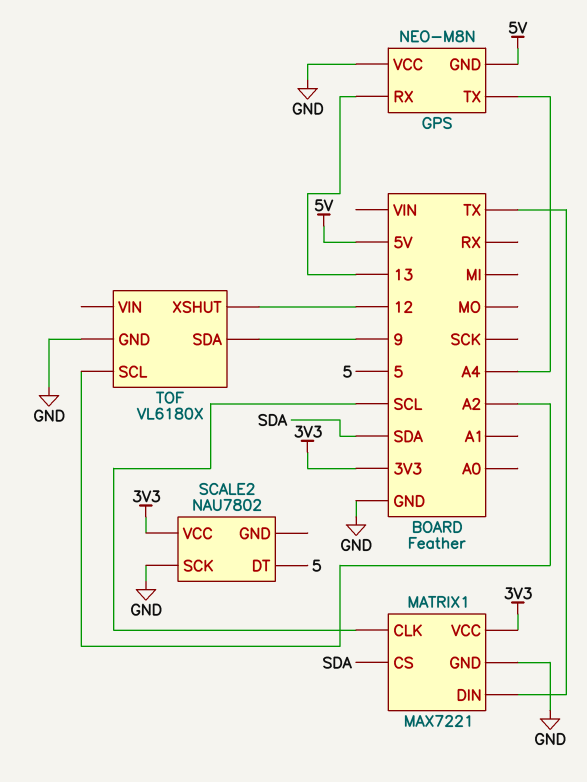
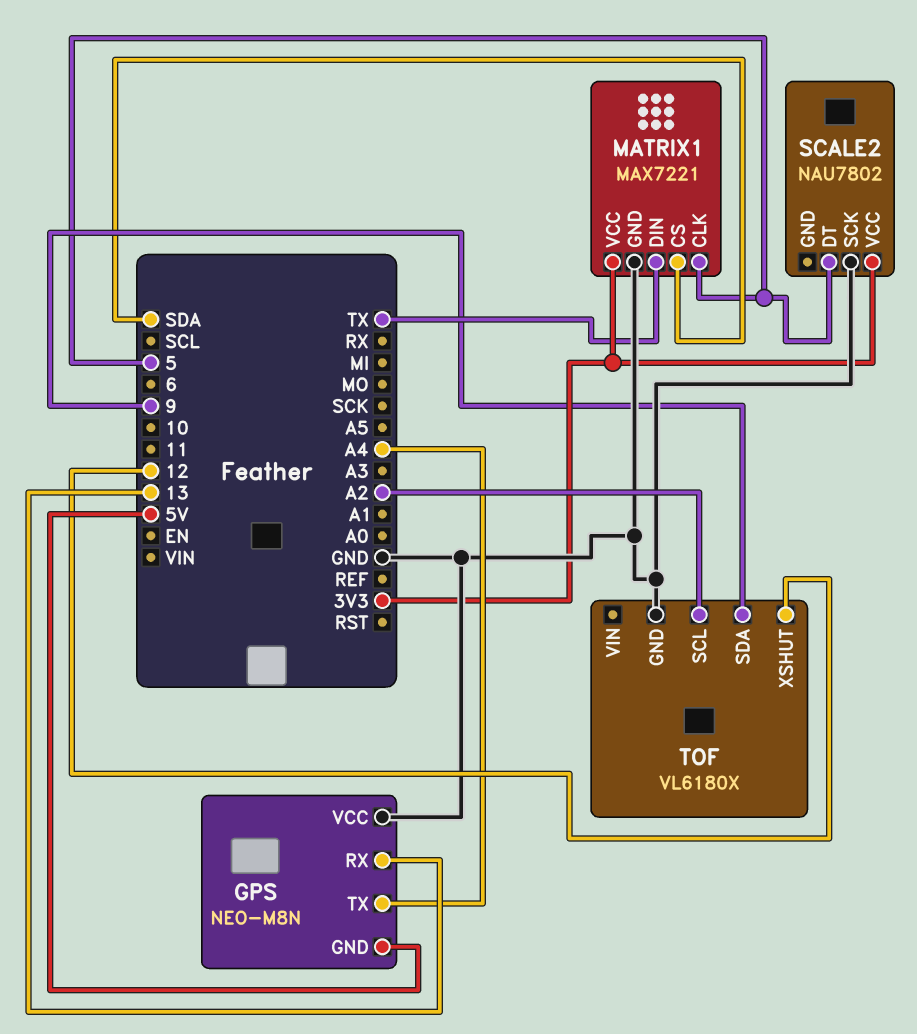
MATRIX1 pin CLK: SCL -> 5

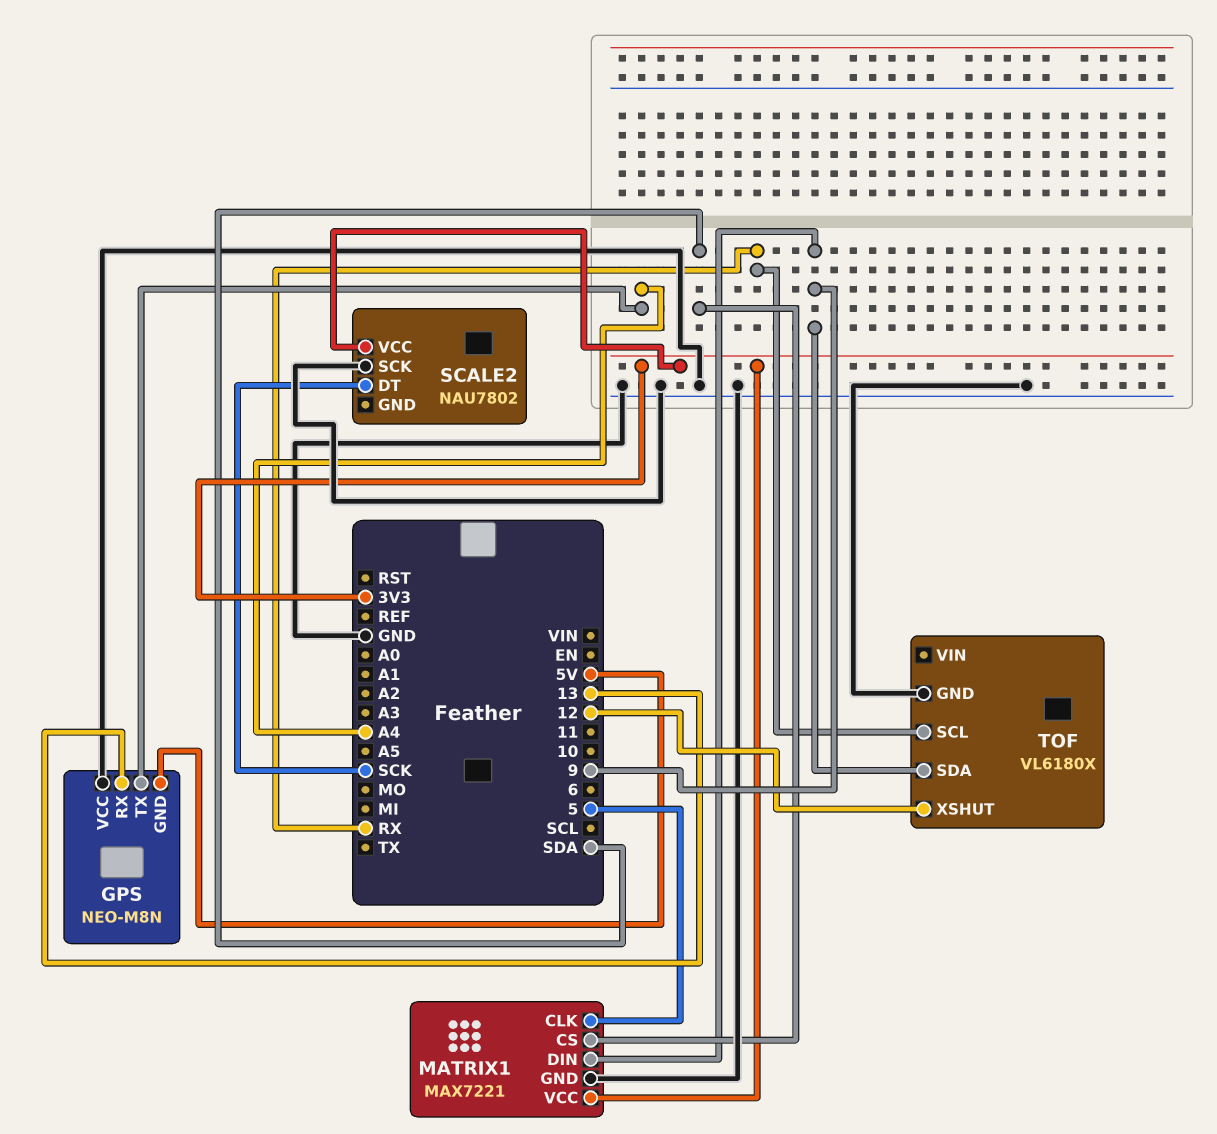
MATRIX1 pin DIN: TX -> 9
SCALE2 pin DT: 5 -> SCK
TOF pin SCL: A2 -> RX

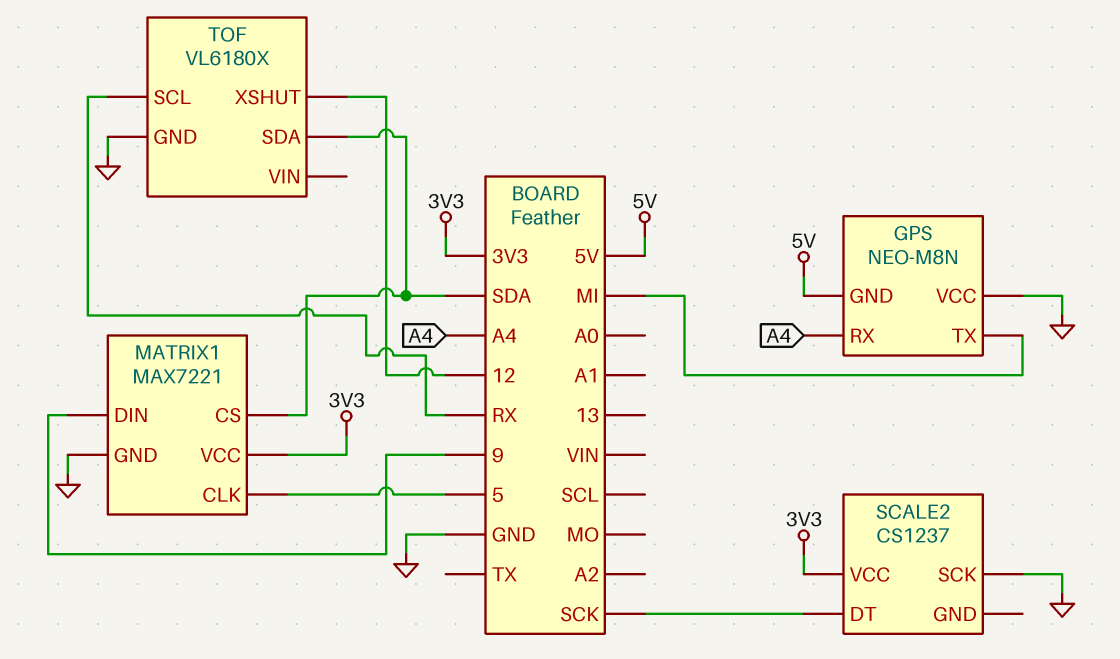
GPS pin RX: 13 -> A4
GPS pin TX: A4 -> MI
SCALE2: NAU7802 -> CS1237
TOF pin SDA: 9 -> SDA

